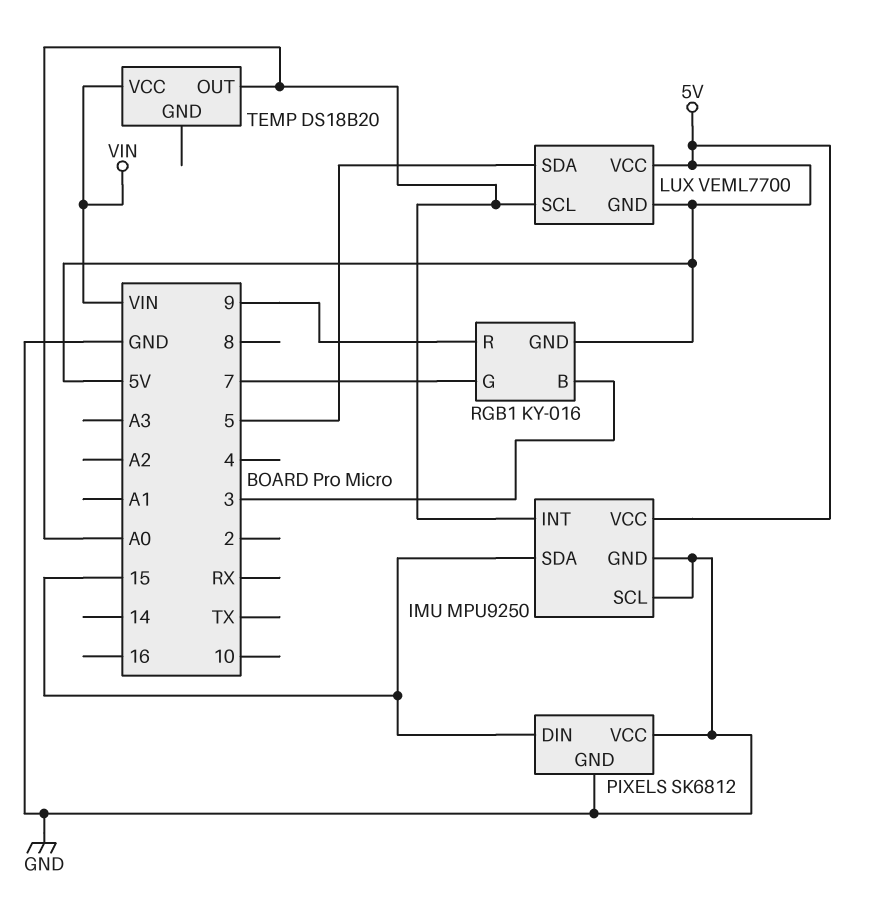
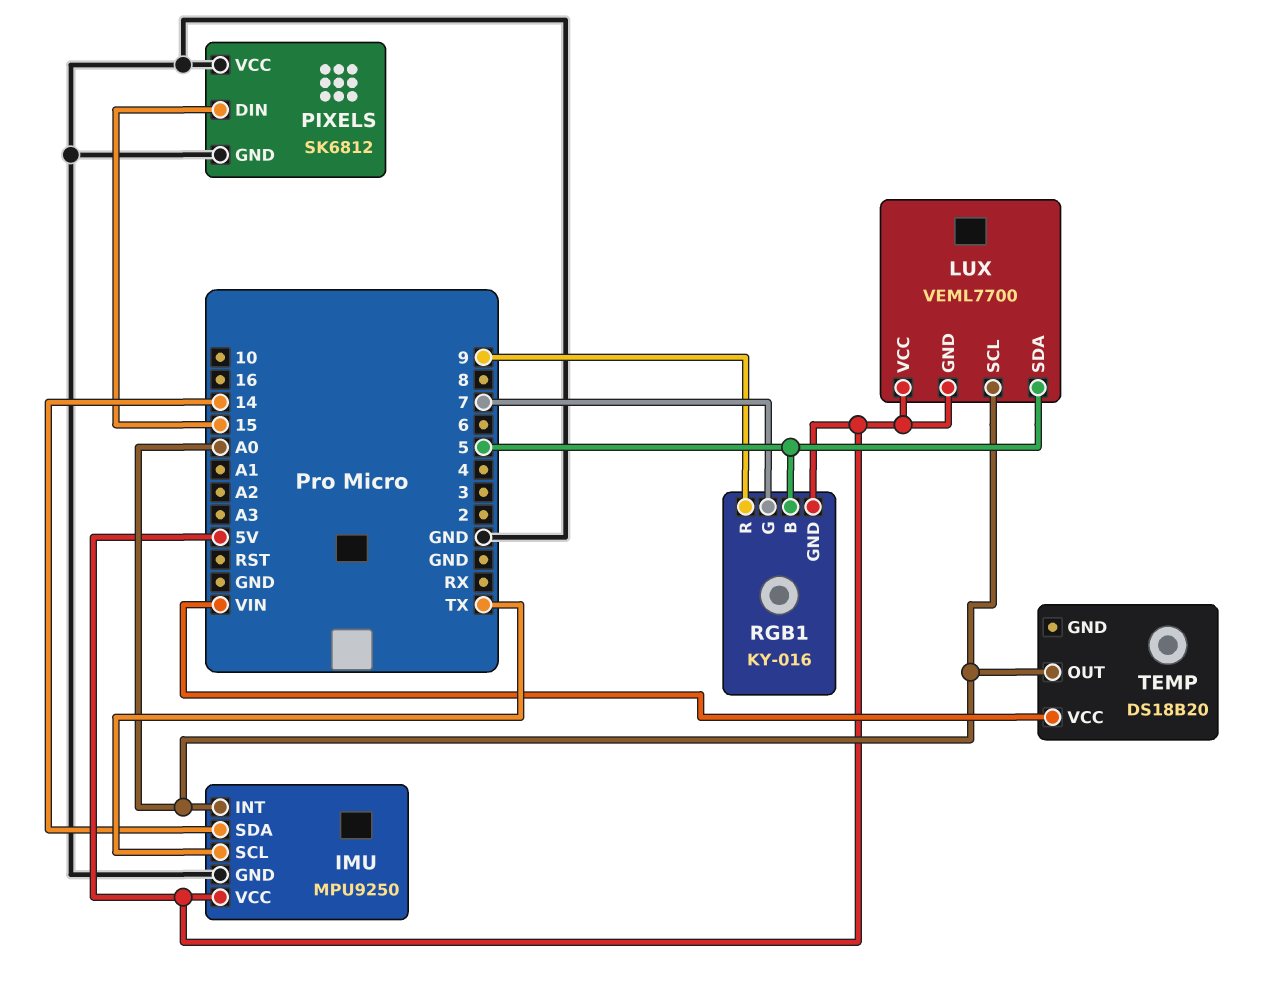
IMU pin SCL: GND -> TX
IMU pin SDA: 15 -> 14
RGB1 pin B: 3 -> 5

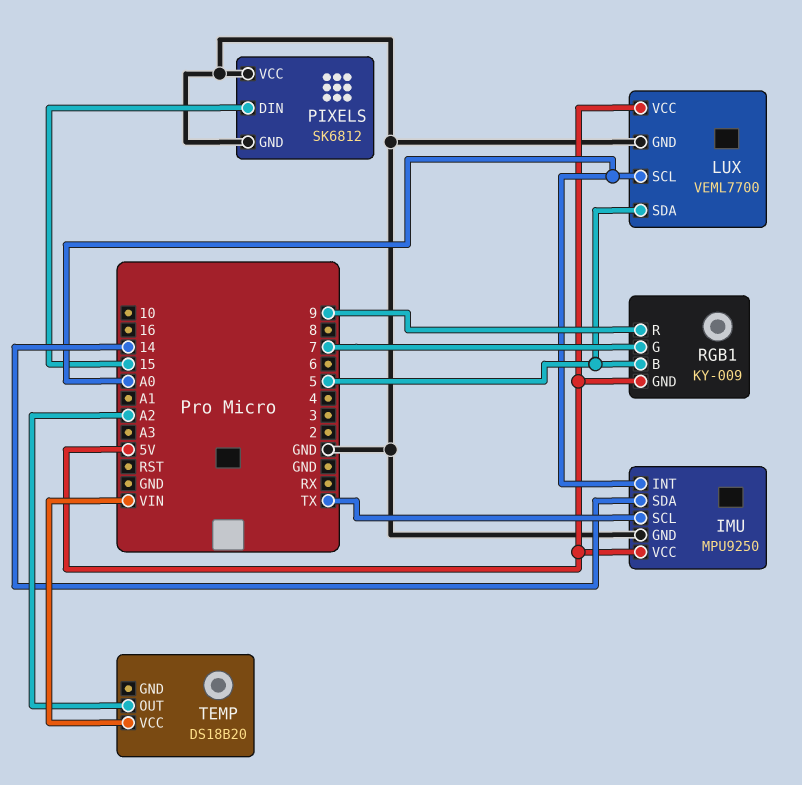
LUX pin GND: 5V -> GND
RGB1: KY-016 -> KY-009
TEMP pin OUT: A0 -> A2

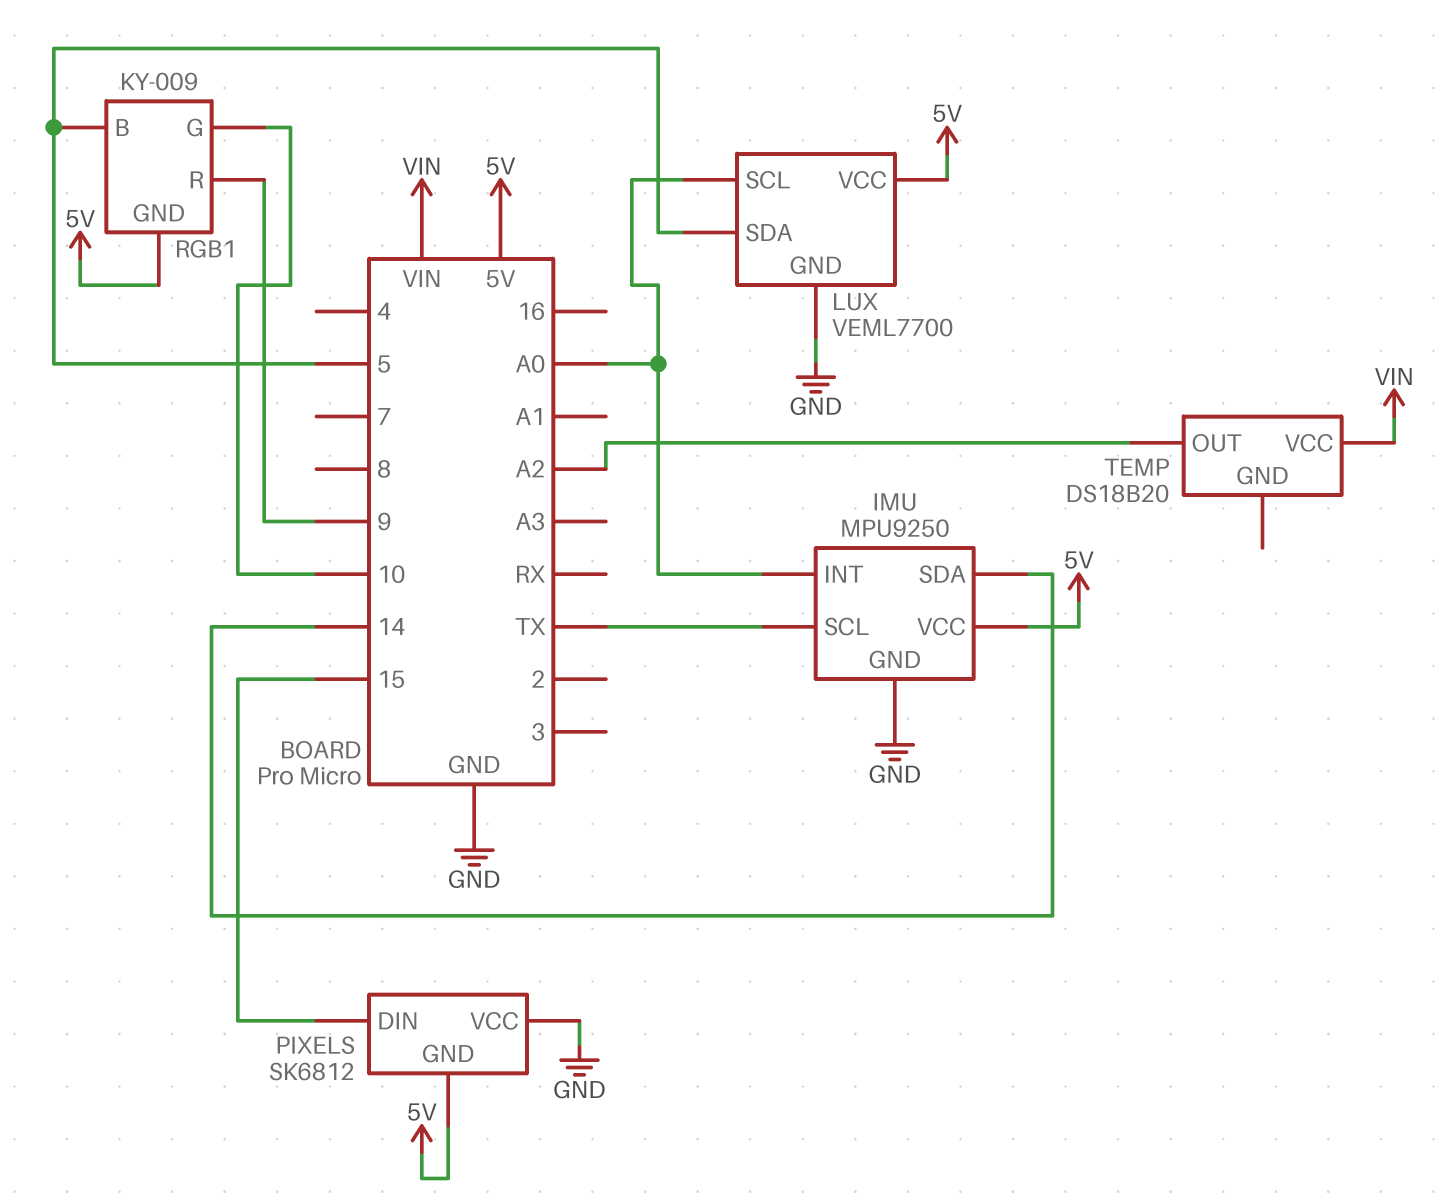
PIXELS pin GND: GND -> 5V
RGB1 pin G: 7 -> 10

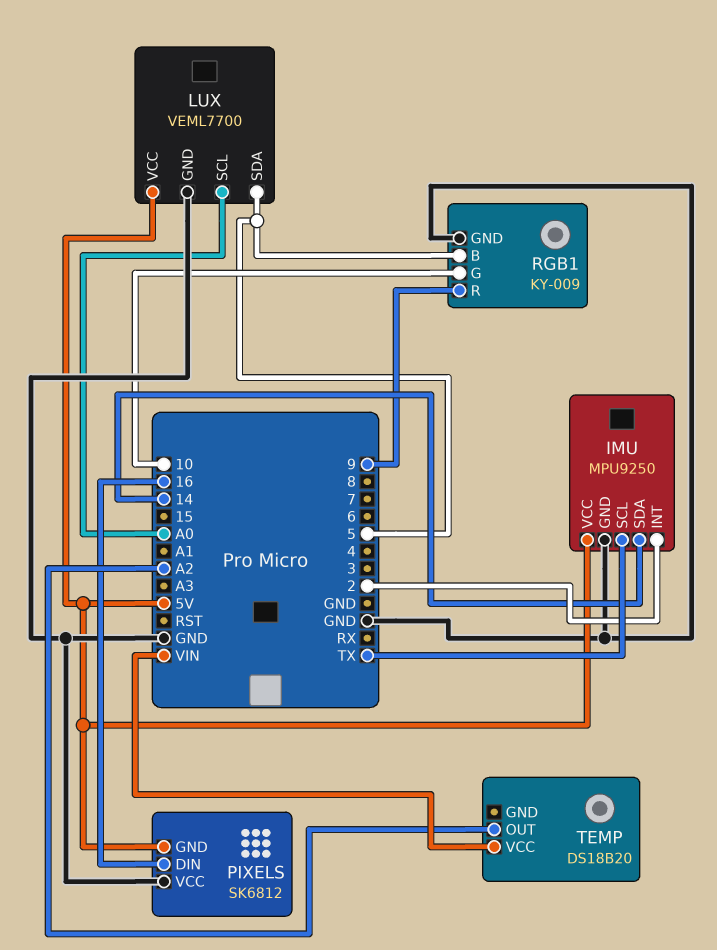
IMU pin INT: A0 -> 2
PIXELS pin DIN: 15 -> 16
RGB1 pin GND: 5V -> GND

